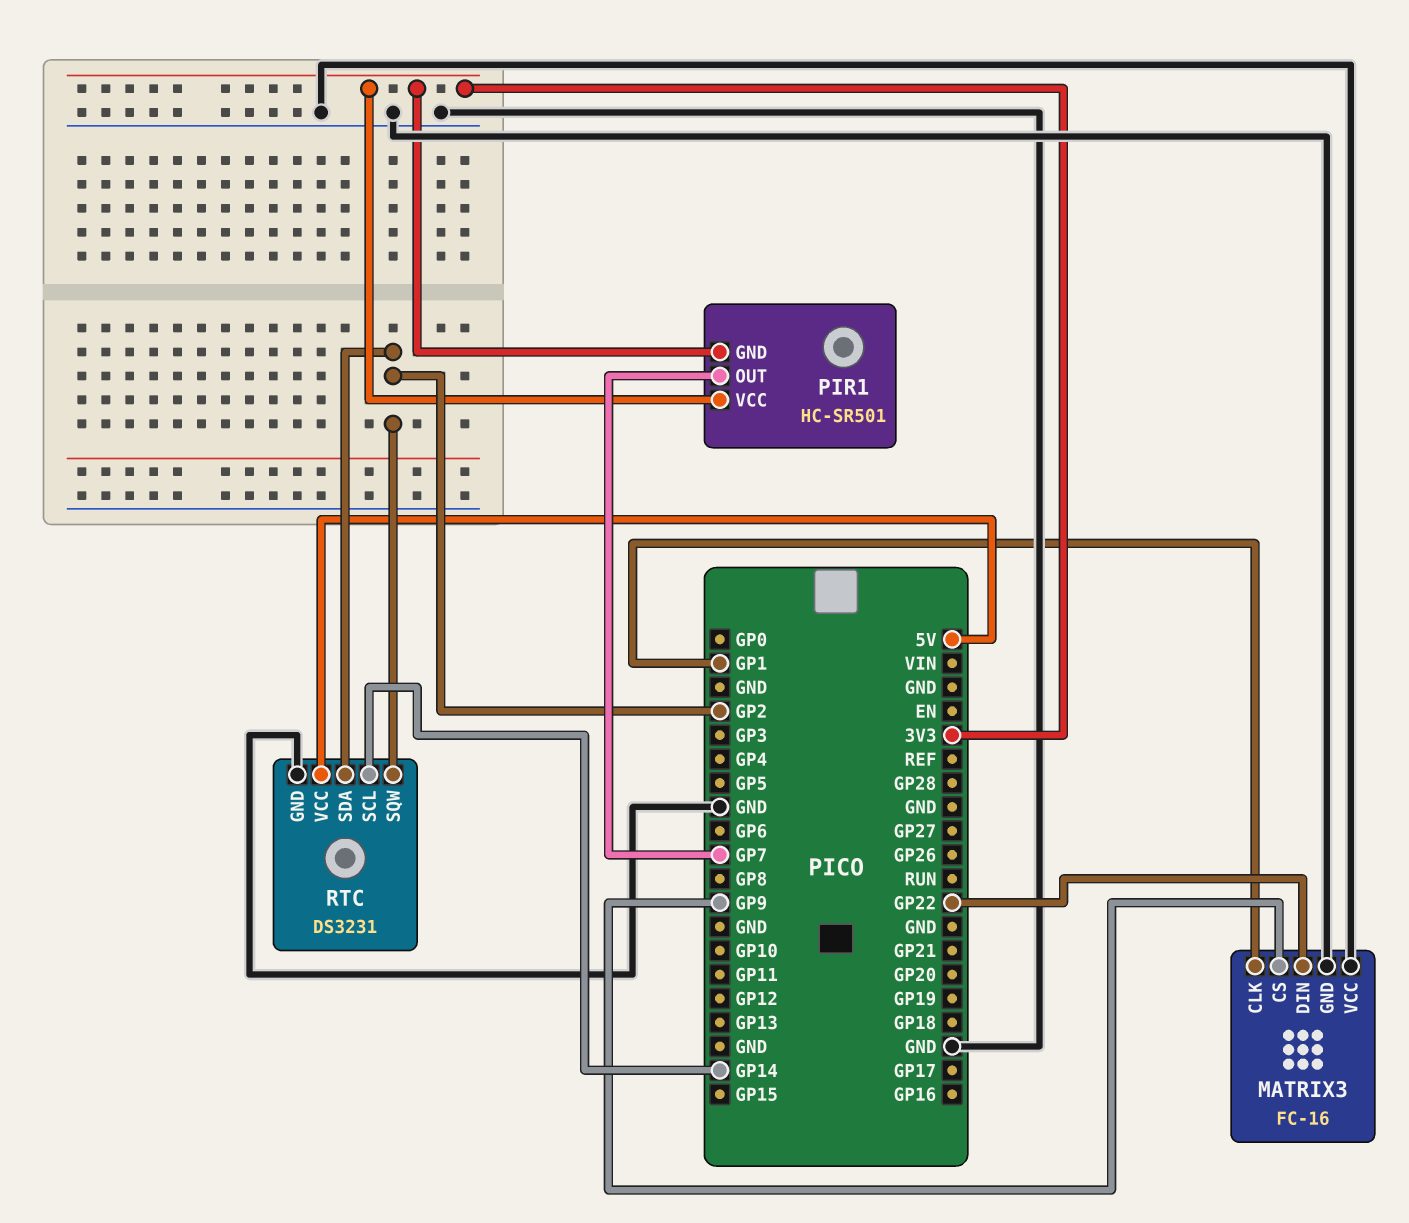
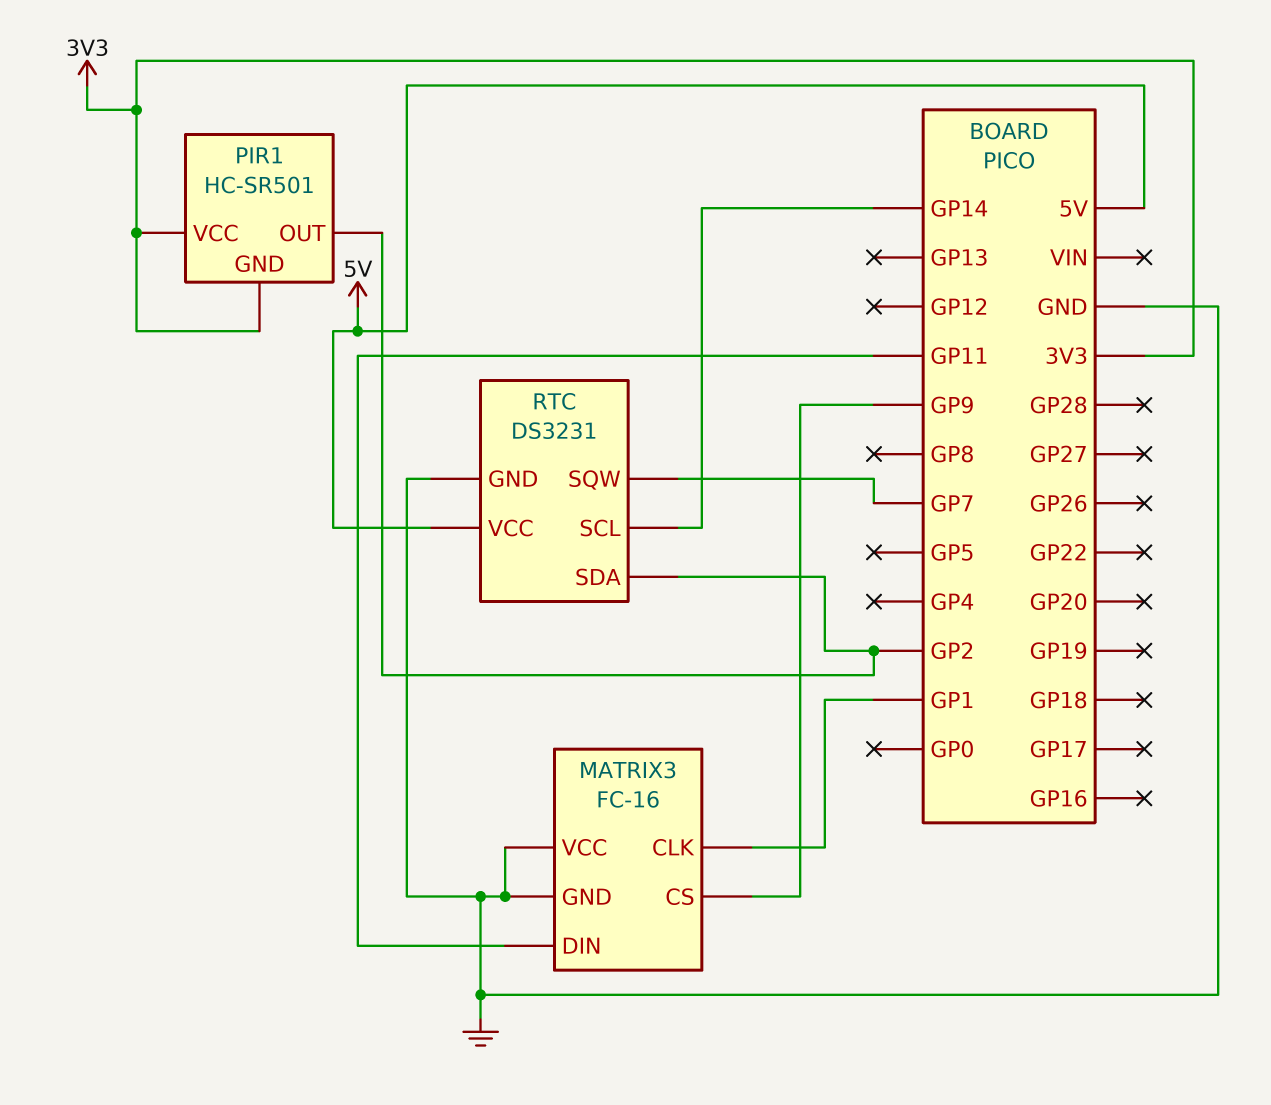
MATRIX3 pin DIN: GP22 -> GP11
PIR1 pin OUT: GP7 -> GP2
RTC pin SQW: GP2 -> GP7

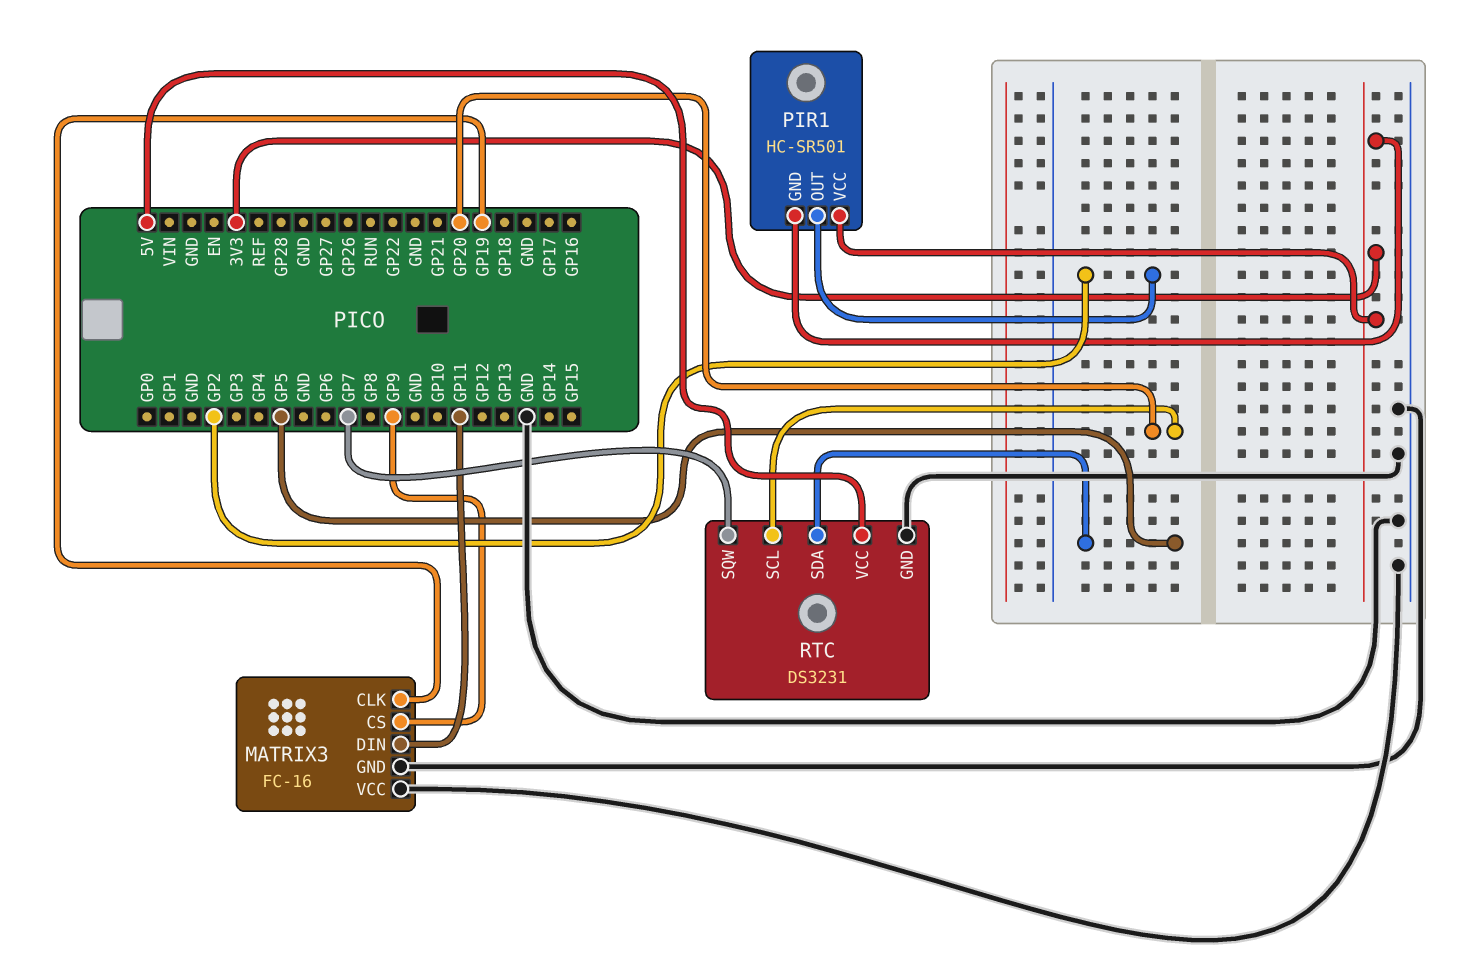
MATRIX3 pin CLK: GP1 -> GP19
RTC pin SCL: GP14 -> GP20
RTC pin SDA: GP2 -> GP5

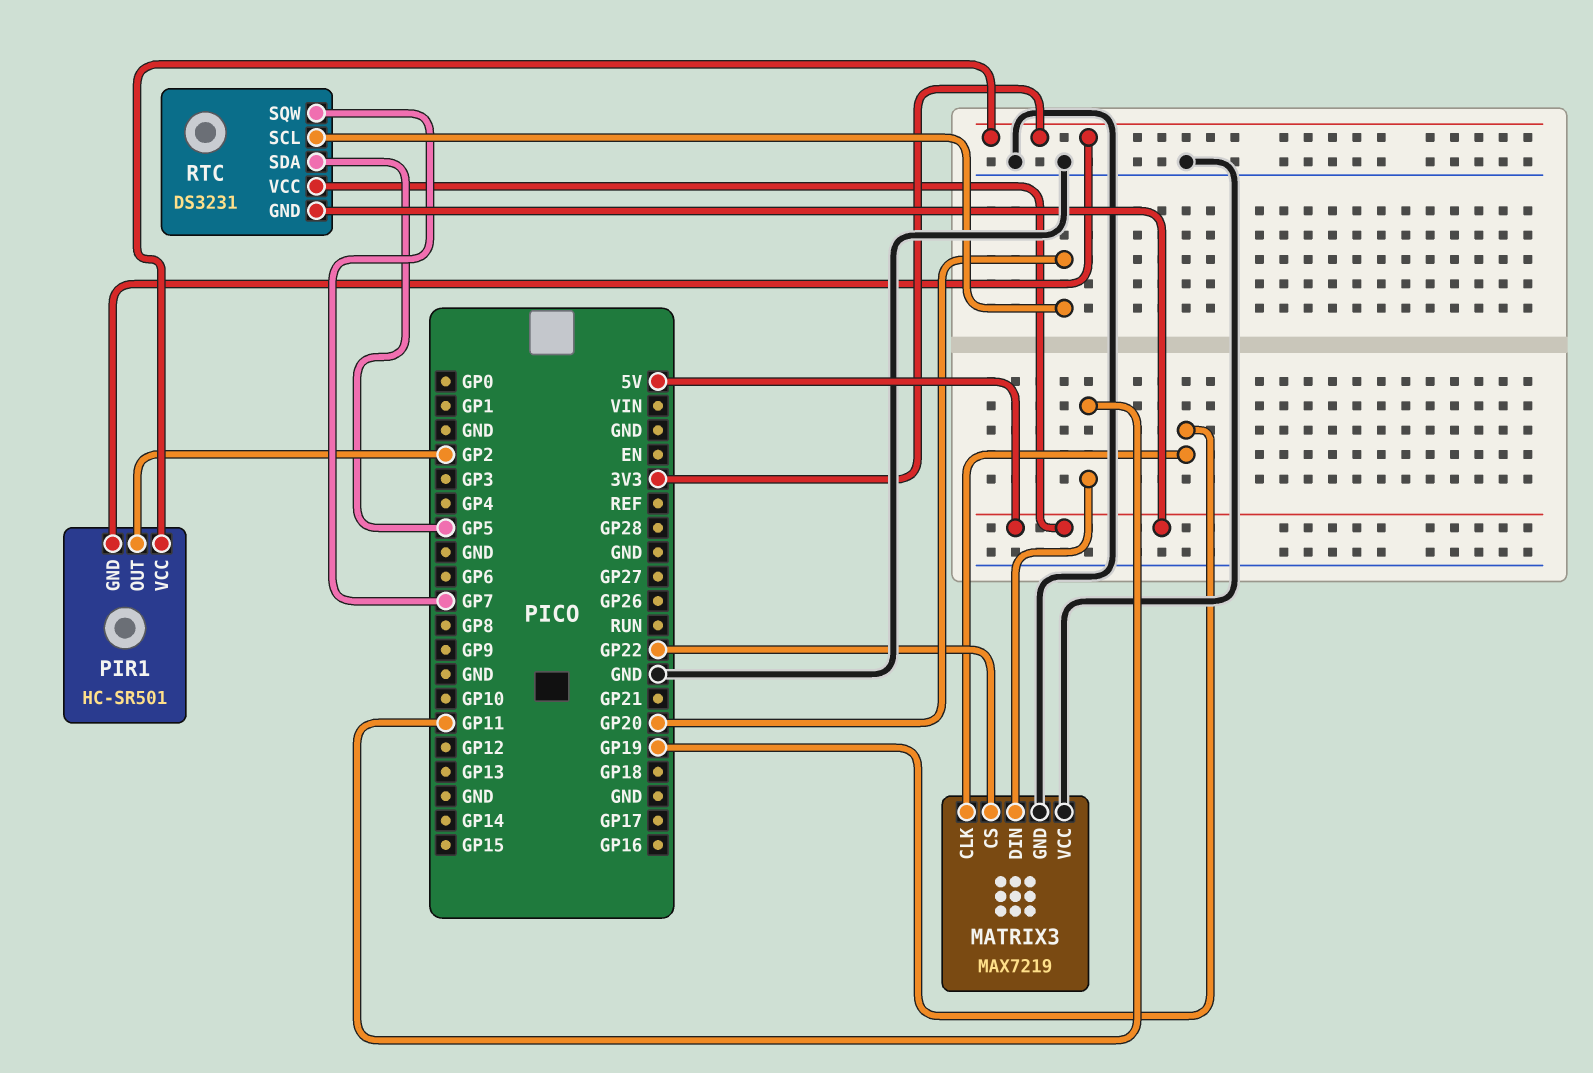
MATRIX3: FC-16 -> MAX7219
MATRIX3 pin CS: GP9 -> GP22
RTC pin GND: GND -> 5V

